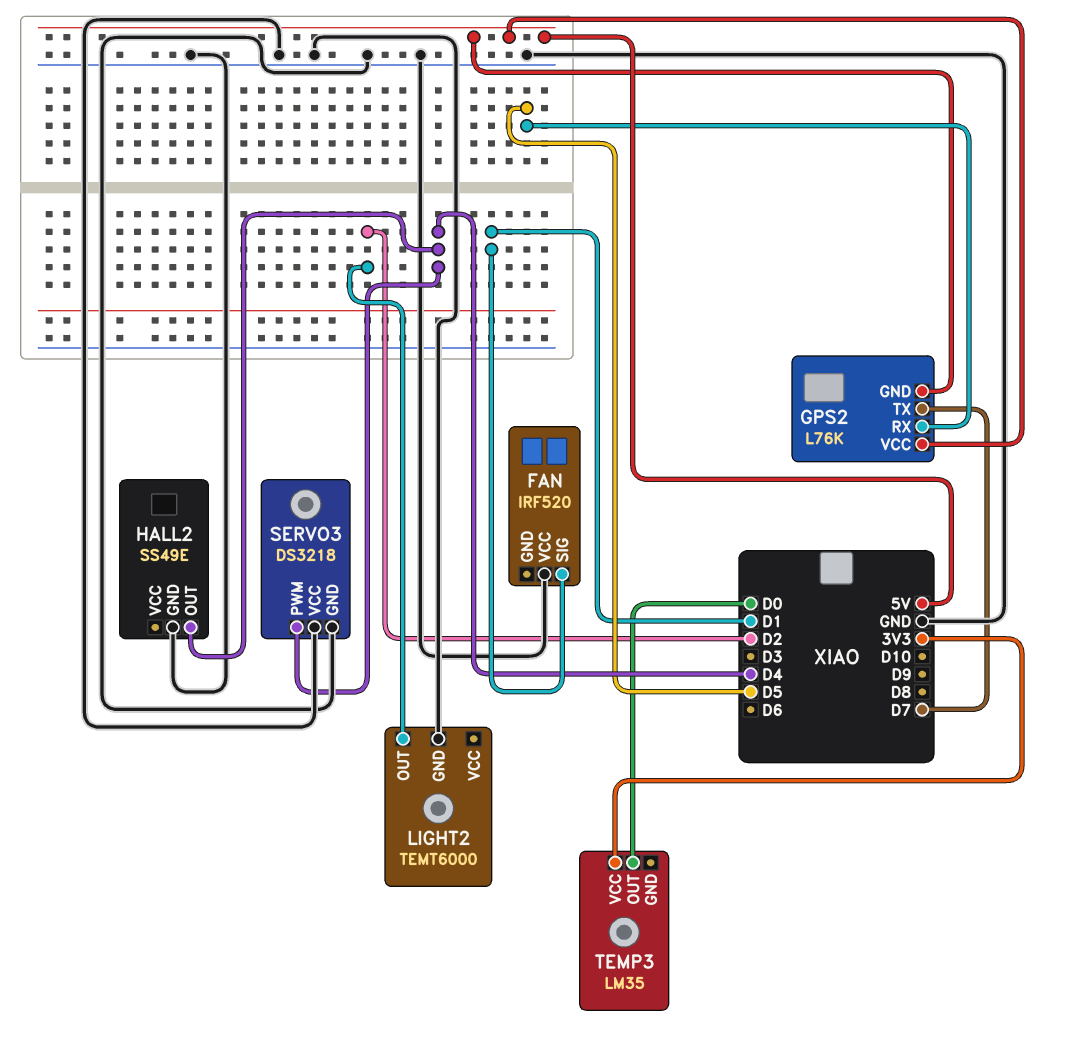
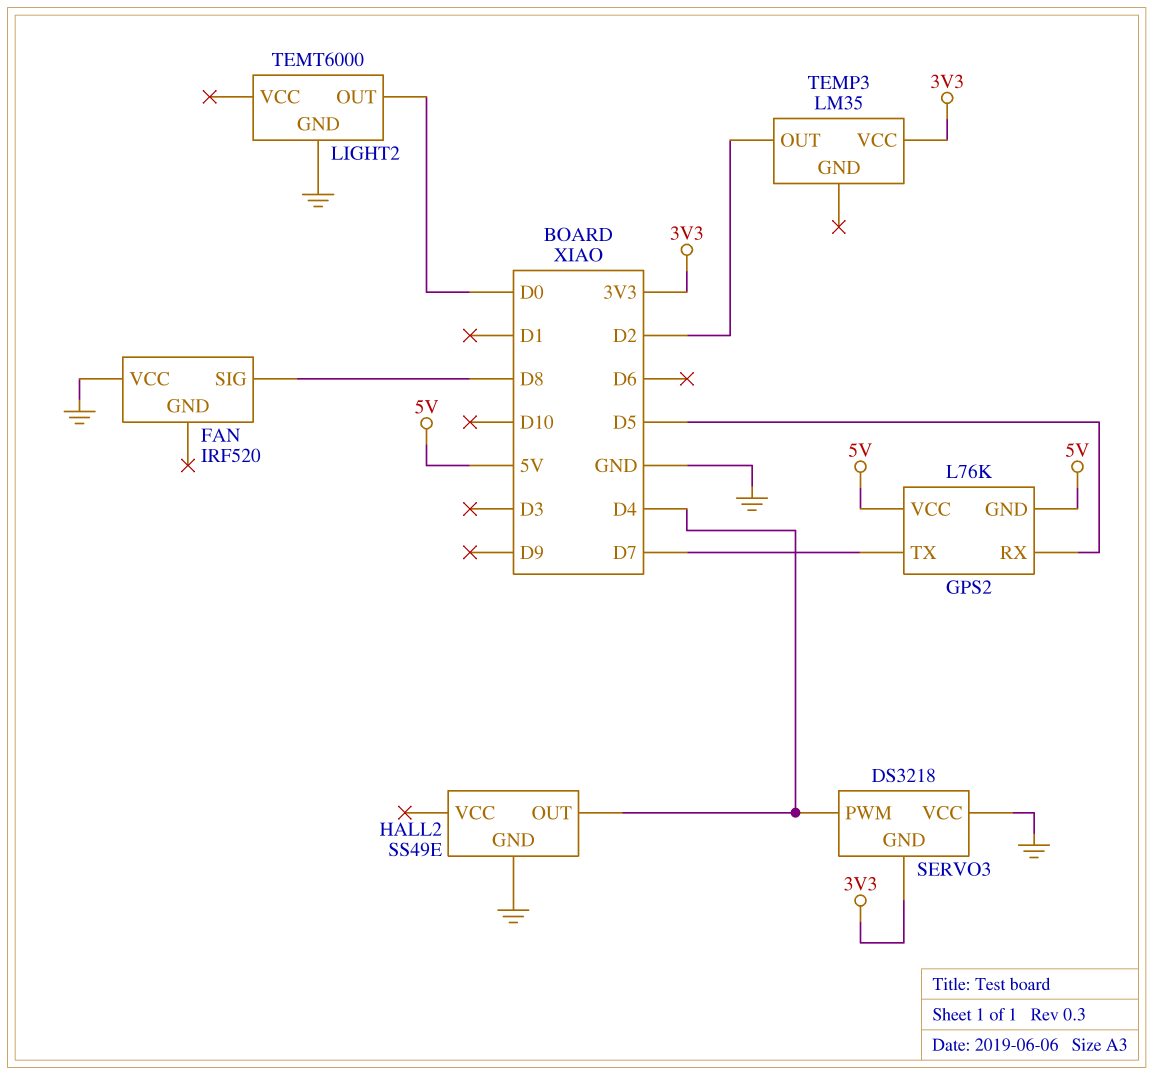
FAN pin SIG: D1 -> D8
LIGHT2 pin OUT: D2 -> D0
SERVO3 pin GND: GND -> 3V3
TEMP3 pin OUT: D0 -> D2

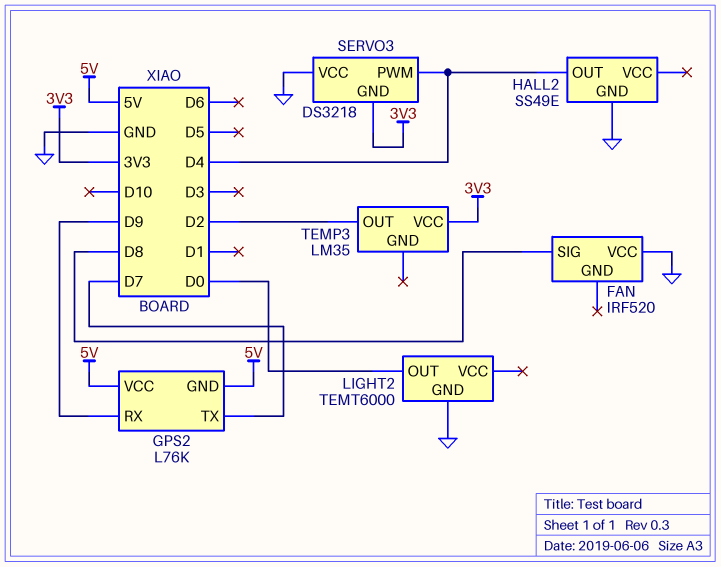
GPS2 pin RX: D5 -> D9

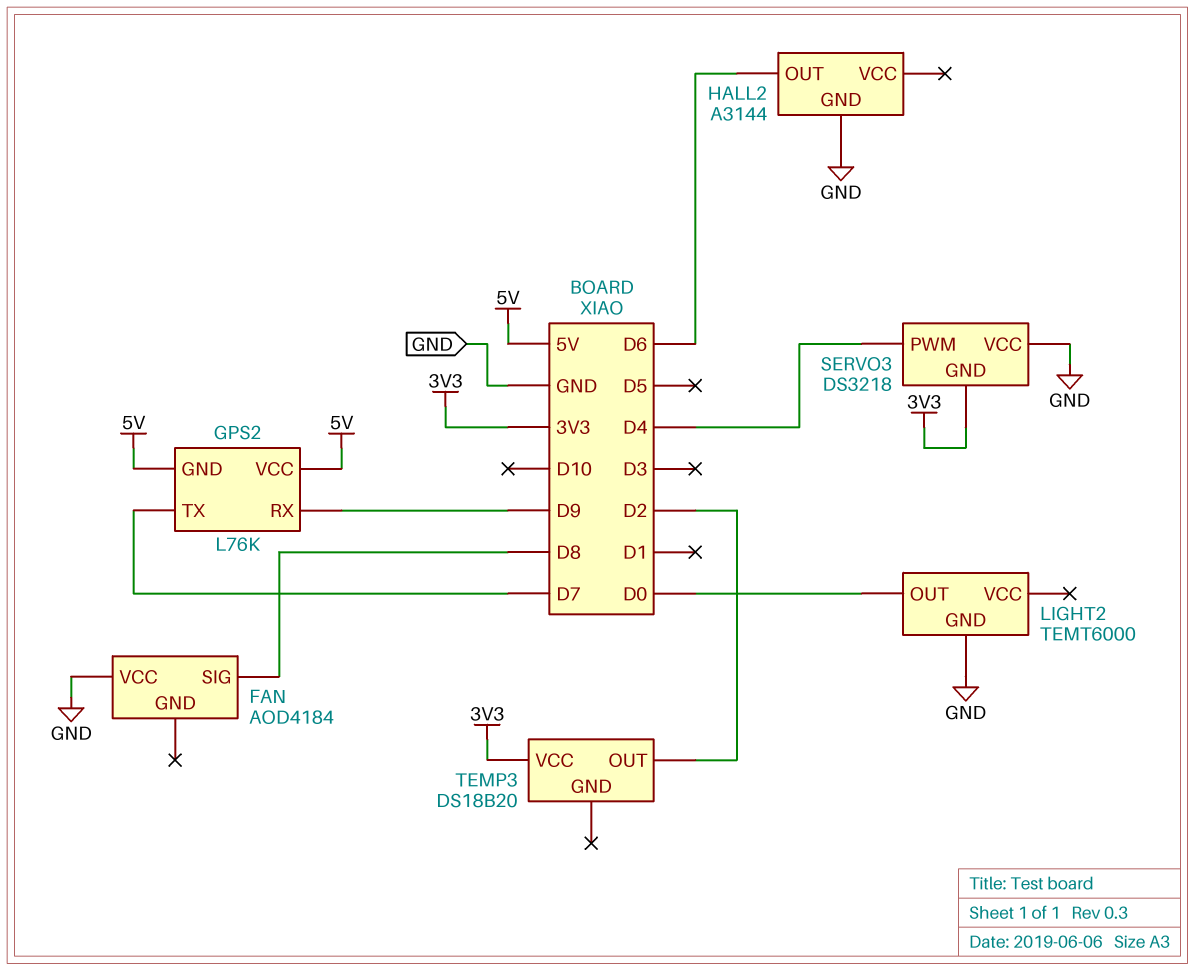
FAN: IRF520 -> AOD4184
HALL2: SS49E -> A3144
HALL2 pin OUT: D4 -> D6
TEMP3: LM35 -> DS18B20

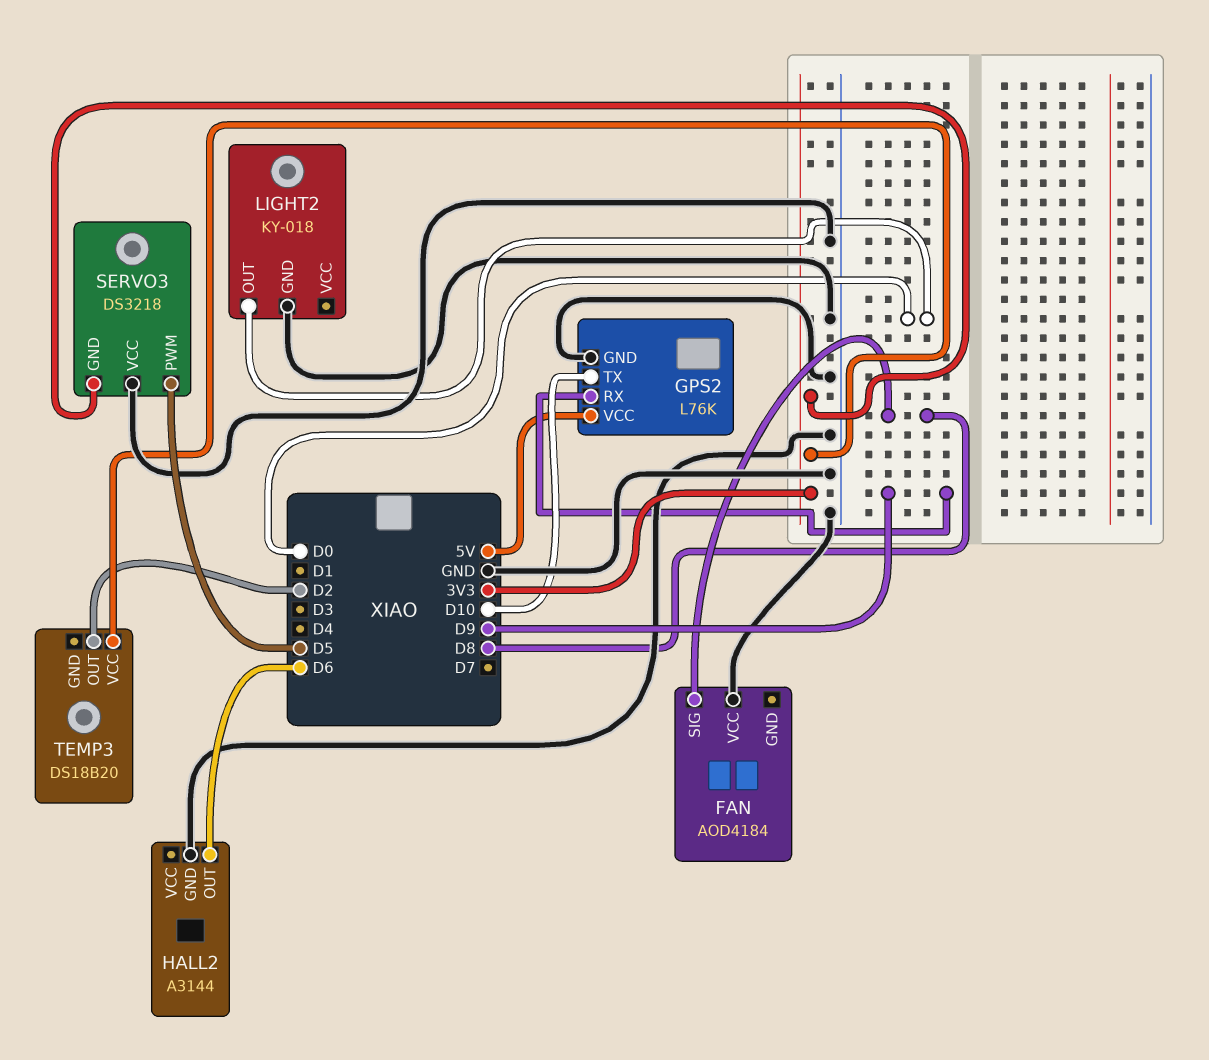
GPS2 pin GND: 5V -> GND
GPS2 pin TX: D7 -> D10
LIGHT2: TEMT6000 -> KY-018
SERVO3 pin PWM: D4 -> D5

